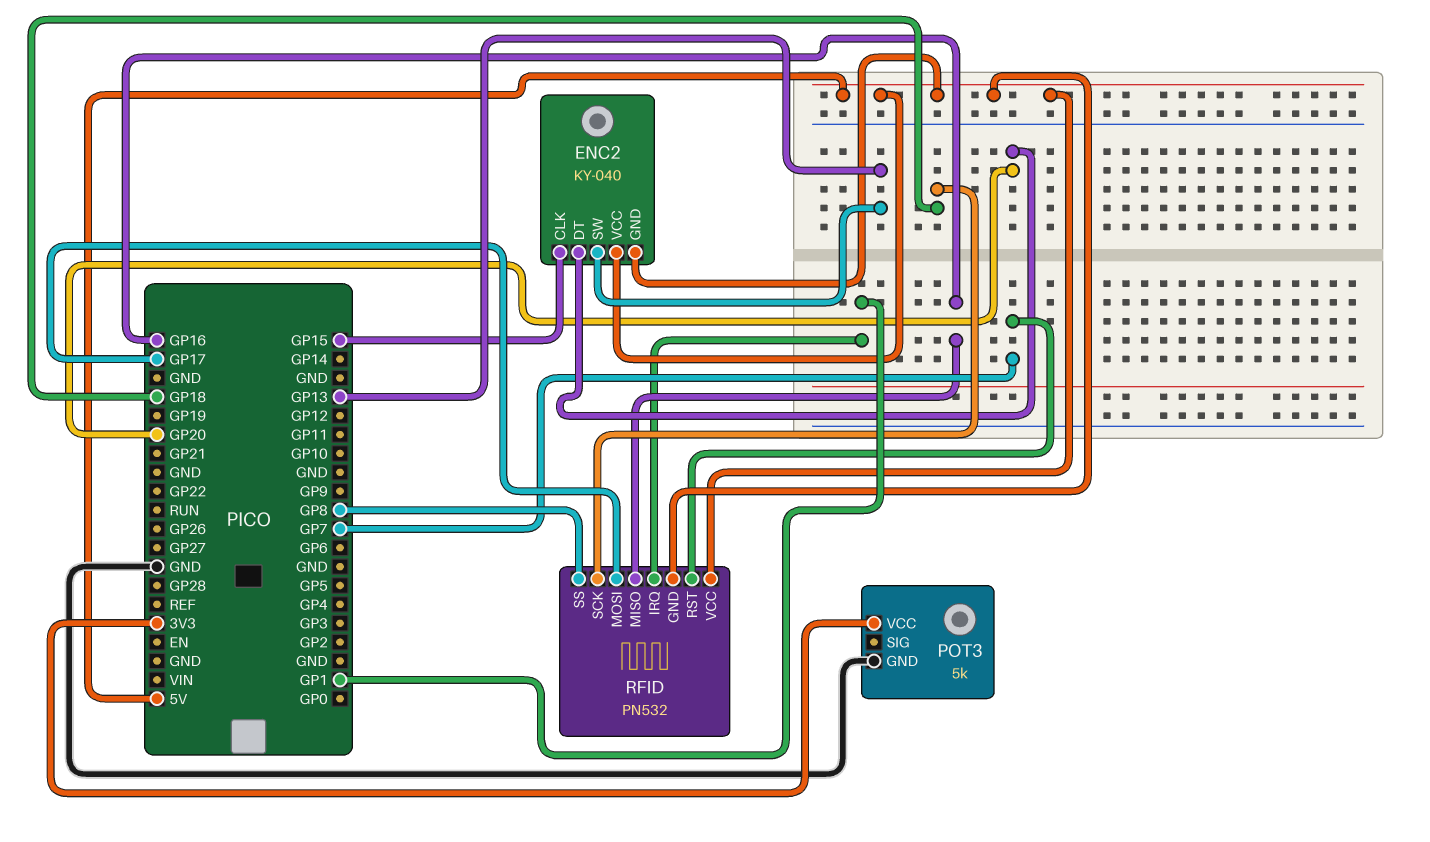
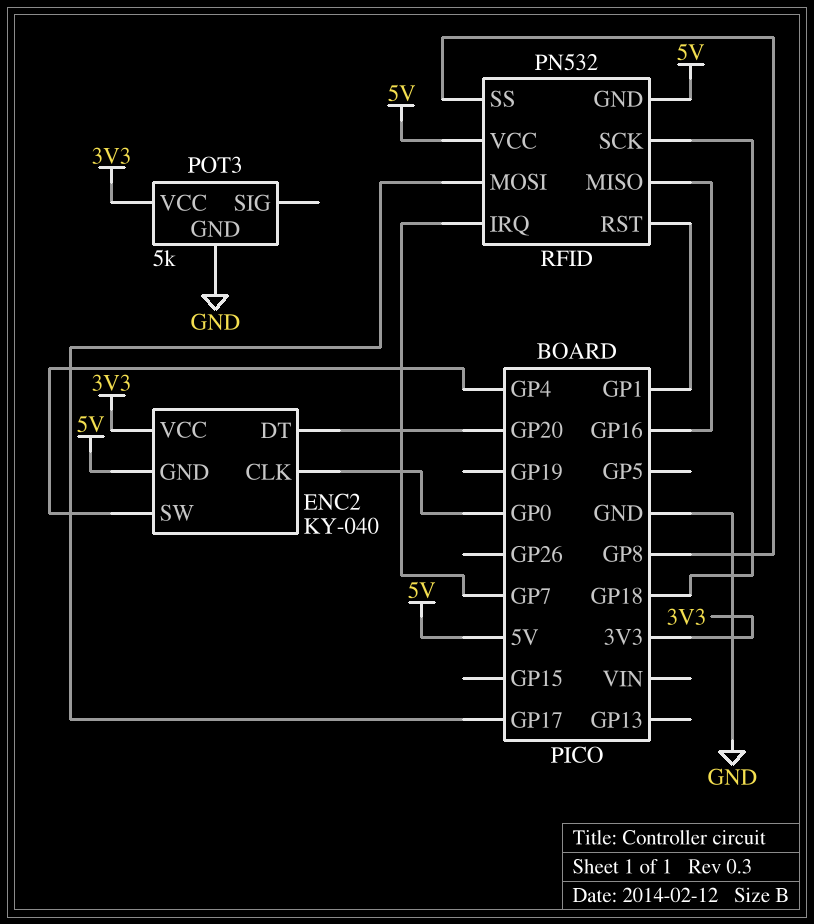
ENC2 pin CLK: GP15 -> GP0
ENC2 pin SW: GP13 -> GP4
ENC2 pin VCC: 5V -> 3V3
RFID pin IRQ: GP1 -> GP7
RFID pin RST: GP7 -> GP1

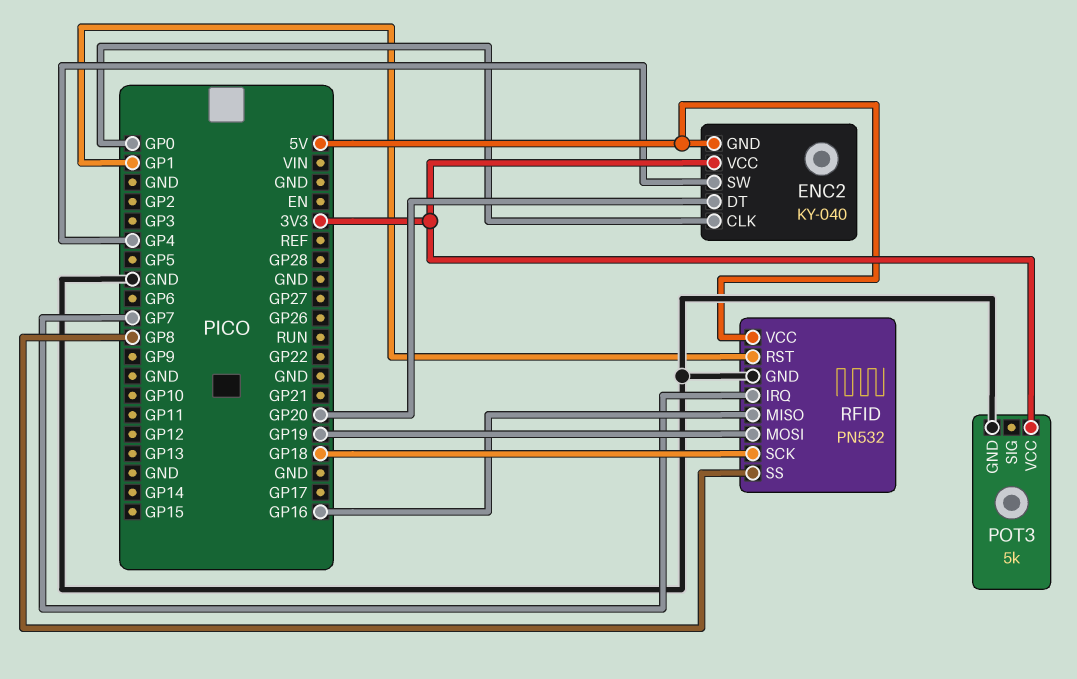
RFID pin GND: 5V -> GND
RFID pin MOSI: GP17 -> GP19

